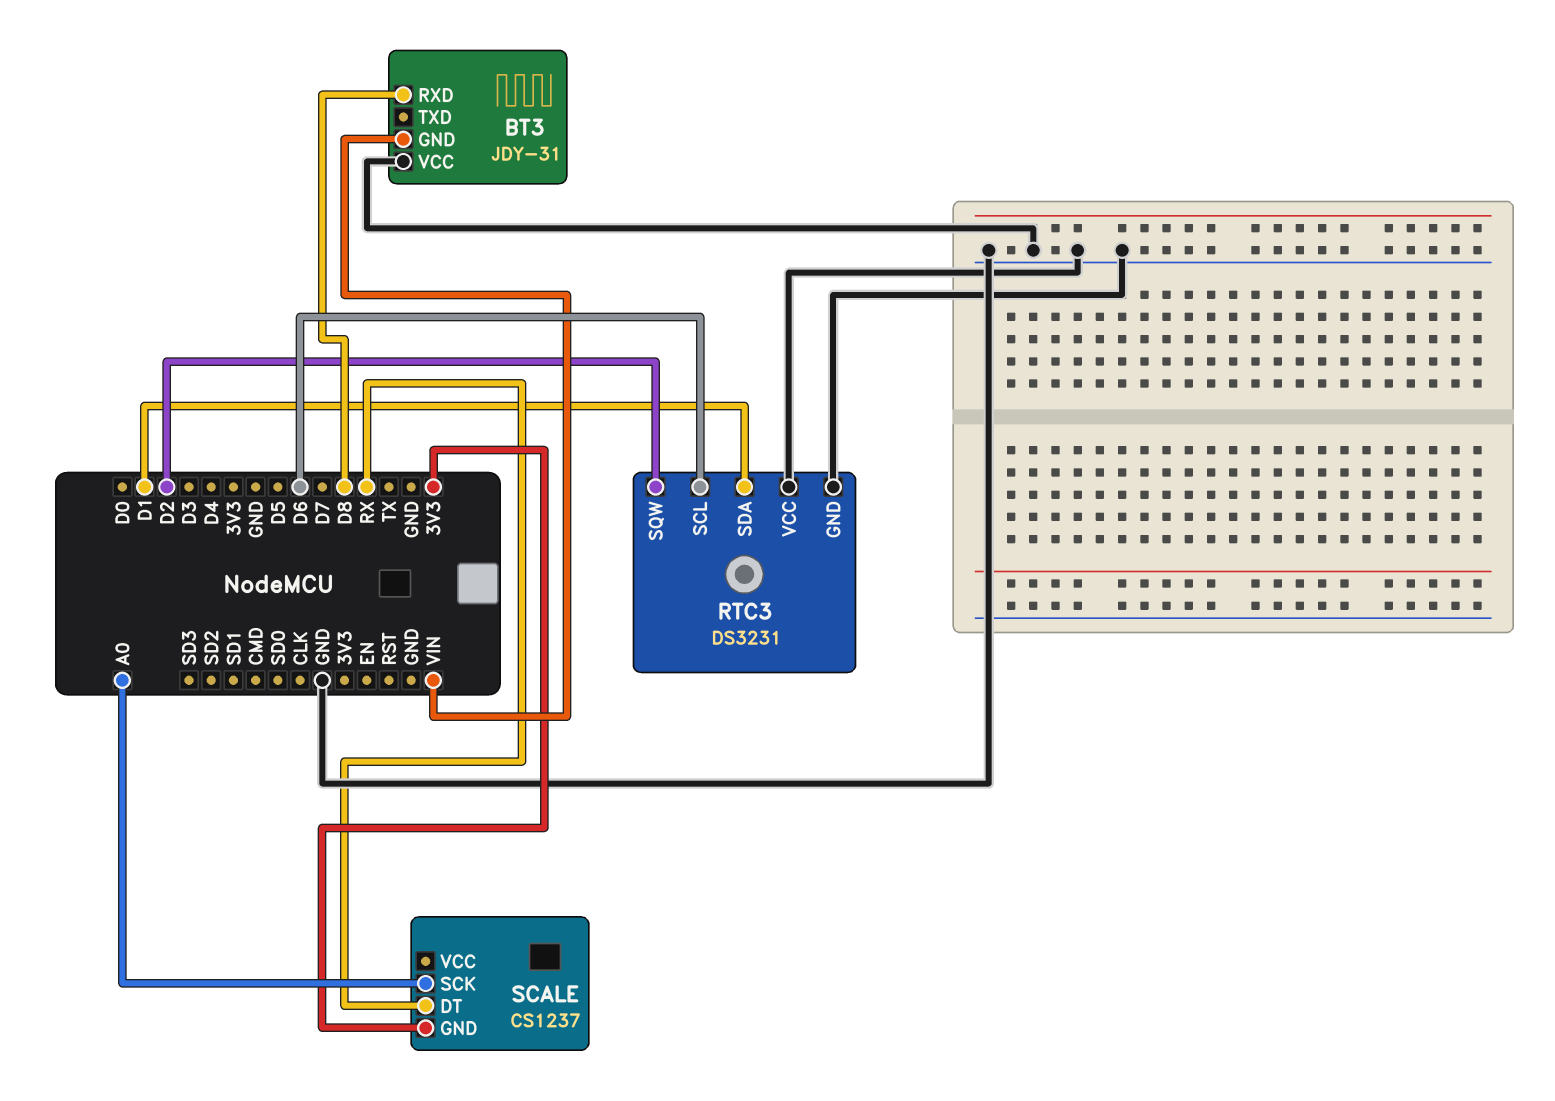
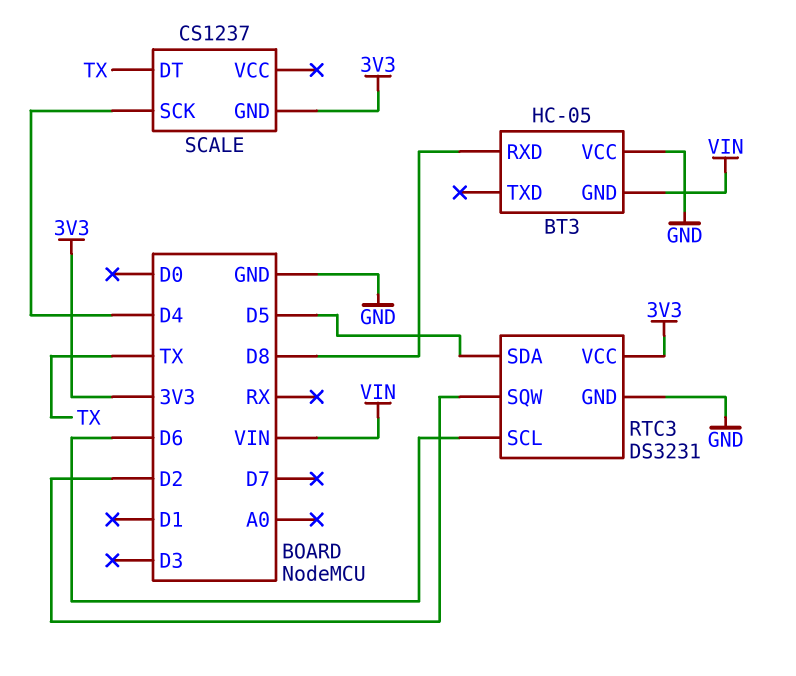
BT3: JDY-31 -> HC-05
RTC3 pin SDA: D1 -> D5
RTC3 pin VCC: GND -> 3V3
SCALE pin DT: RX -> TX
SCALE pin SCK: A0 -> D4

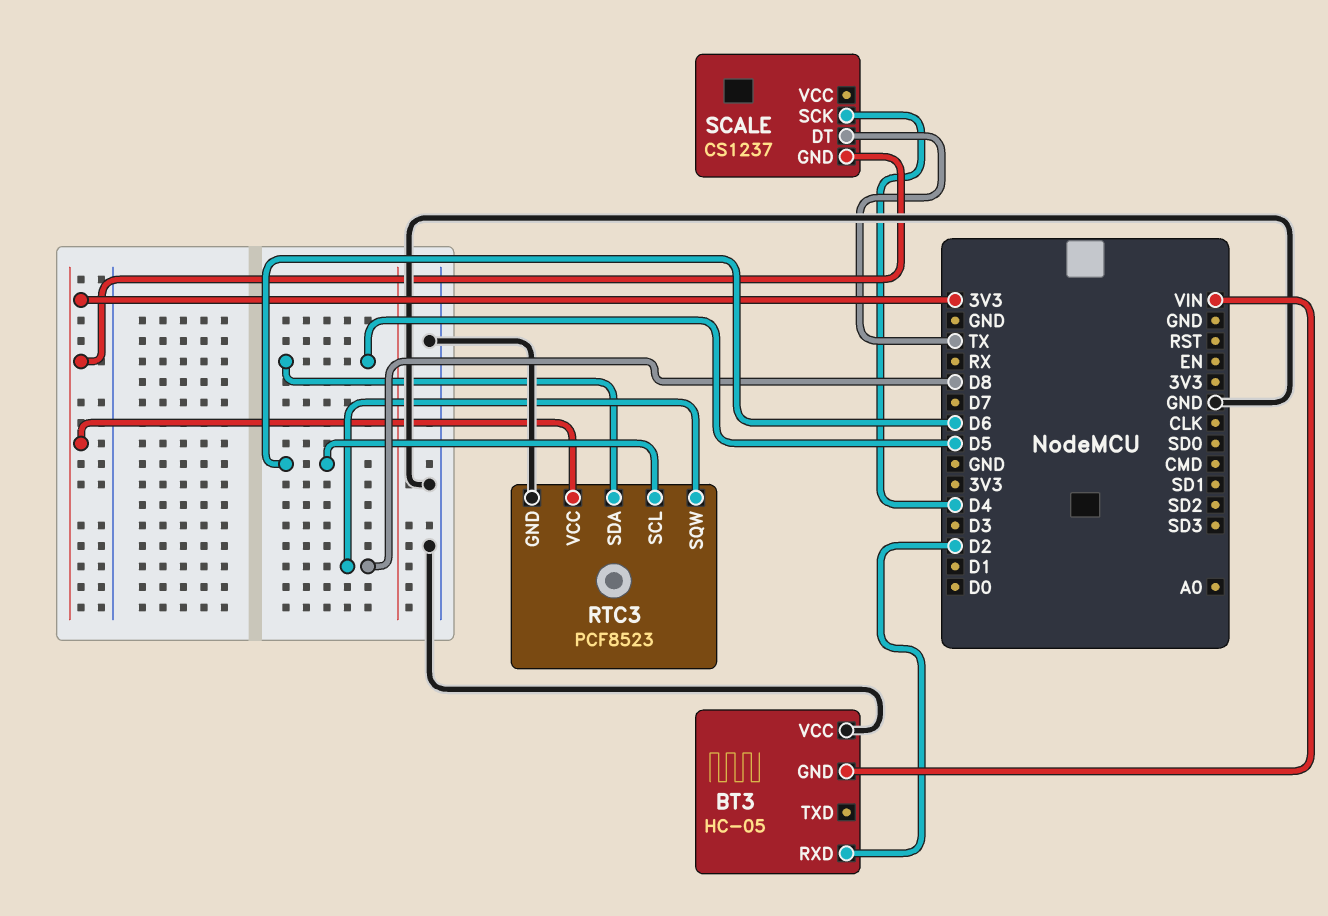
BT3 pin RXD: D8 -> D2
RTC3: DS3231 -> PCF8523
RTC3 pin SQW: D2 -> D8

